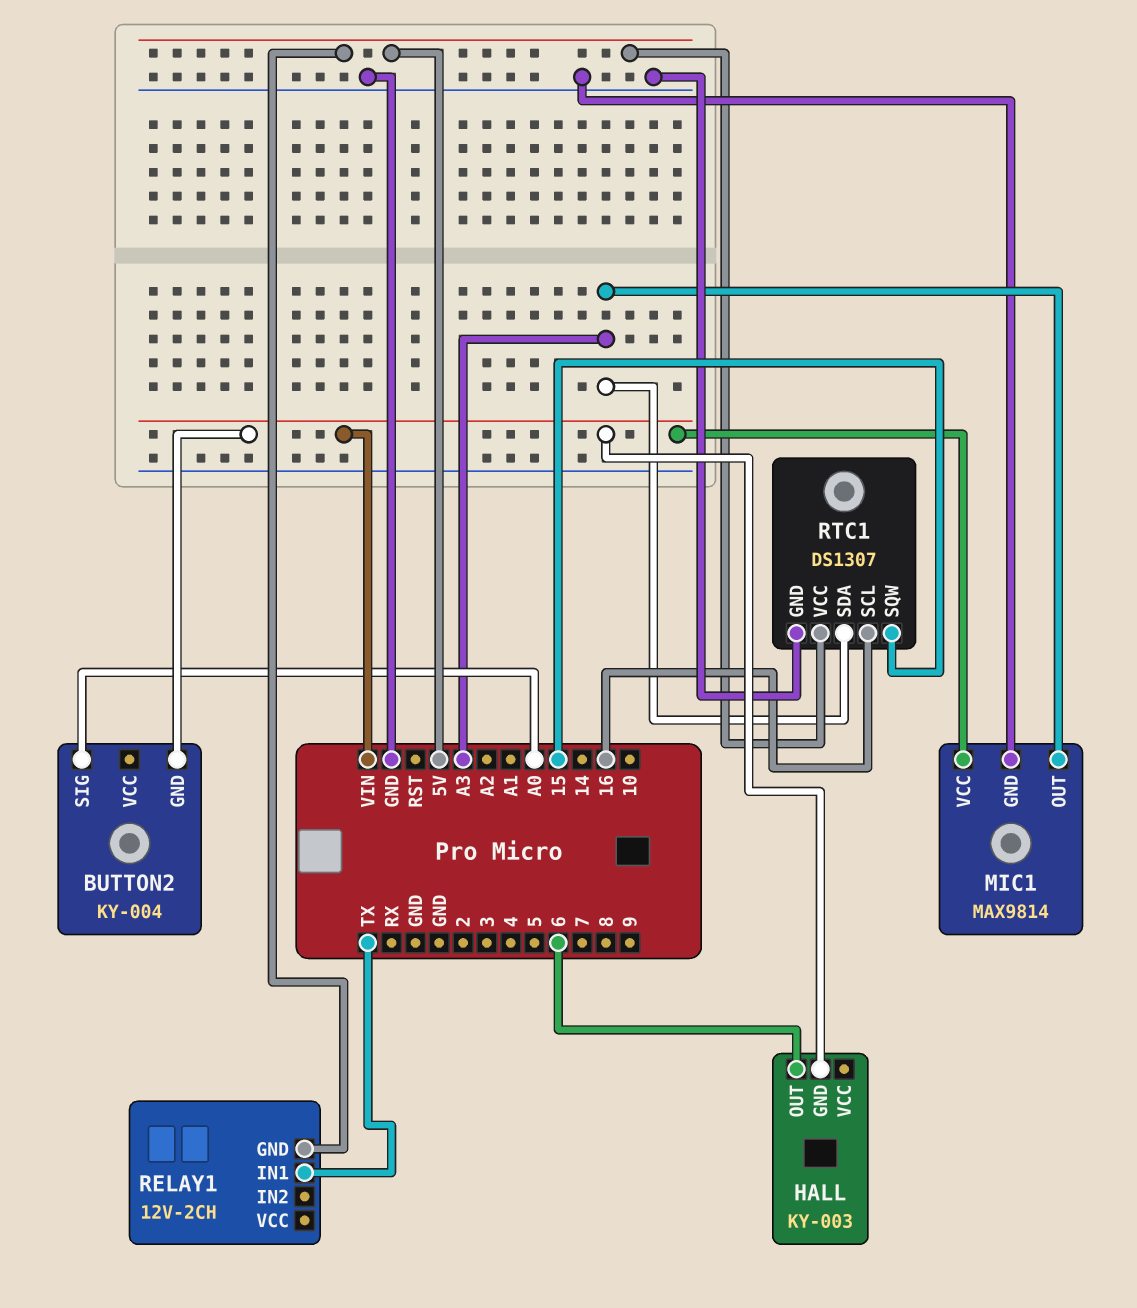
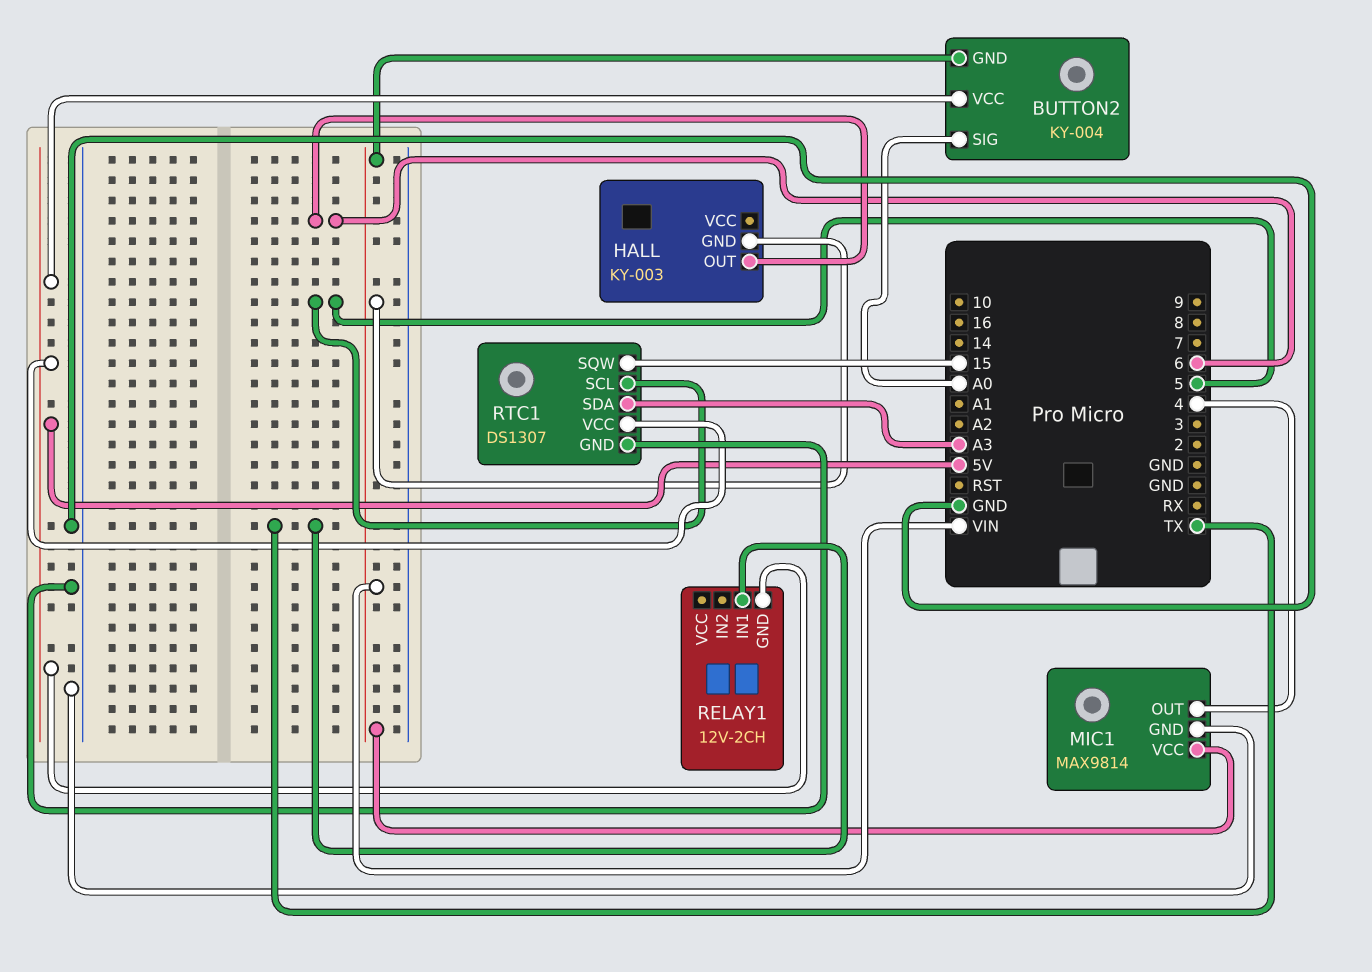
BUTTON2 pin VCC: none -> 5V
MIC1 pin OUT: A3 -> 4
RTC1 pin SCL: 16 -> 5

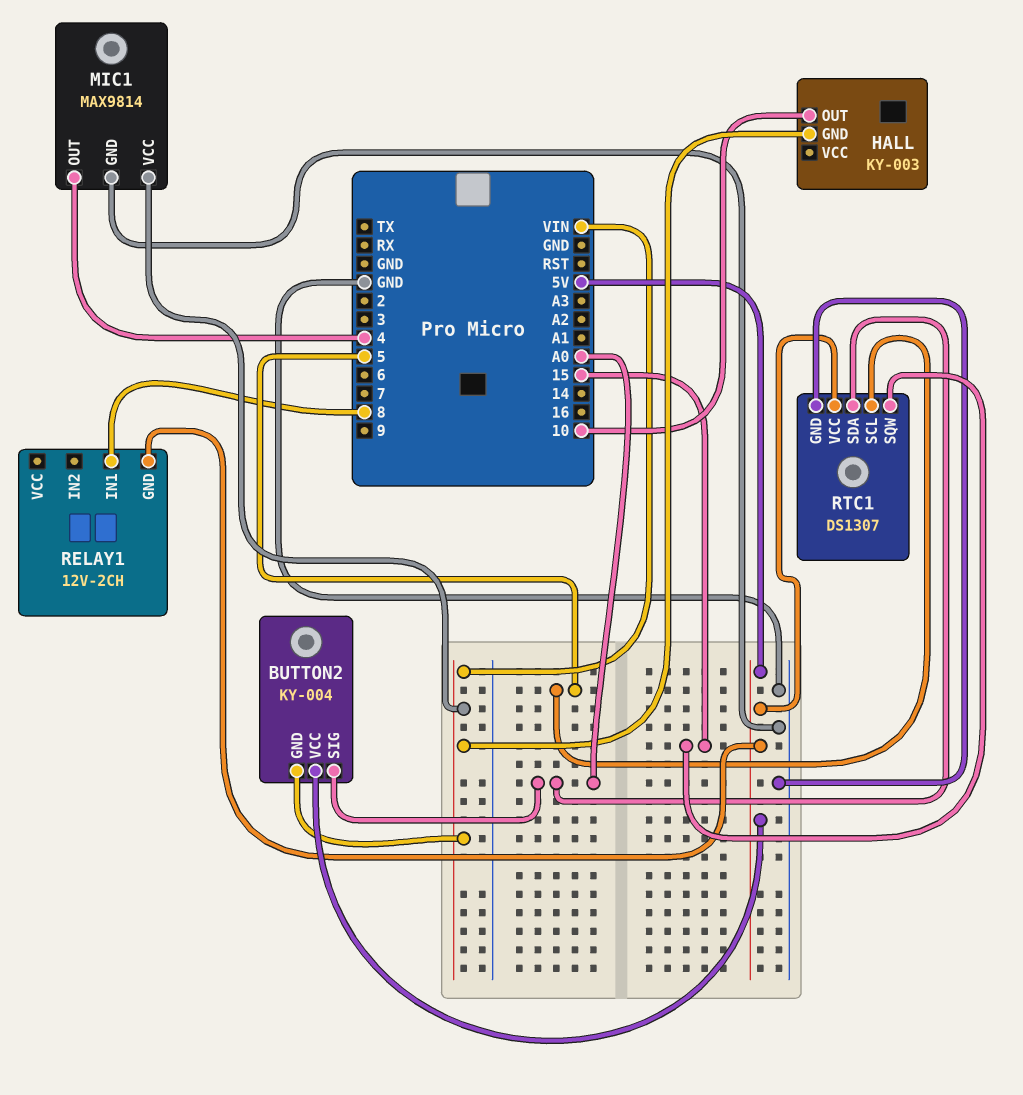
HALL pin OUT: 6 -> 10
RELAY1 pin IN1: TX -> 8
RTC1 pin SDA: A3 -> A0

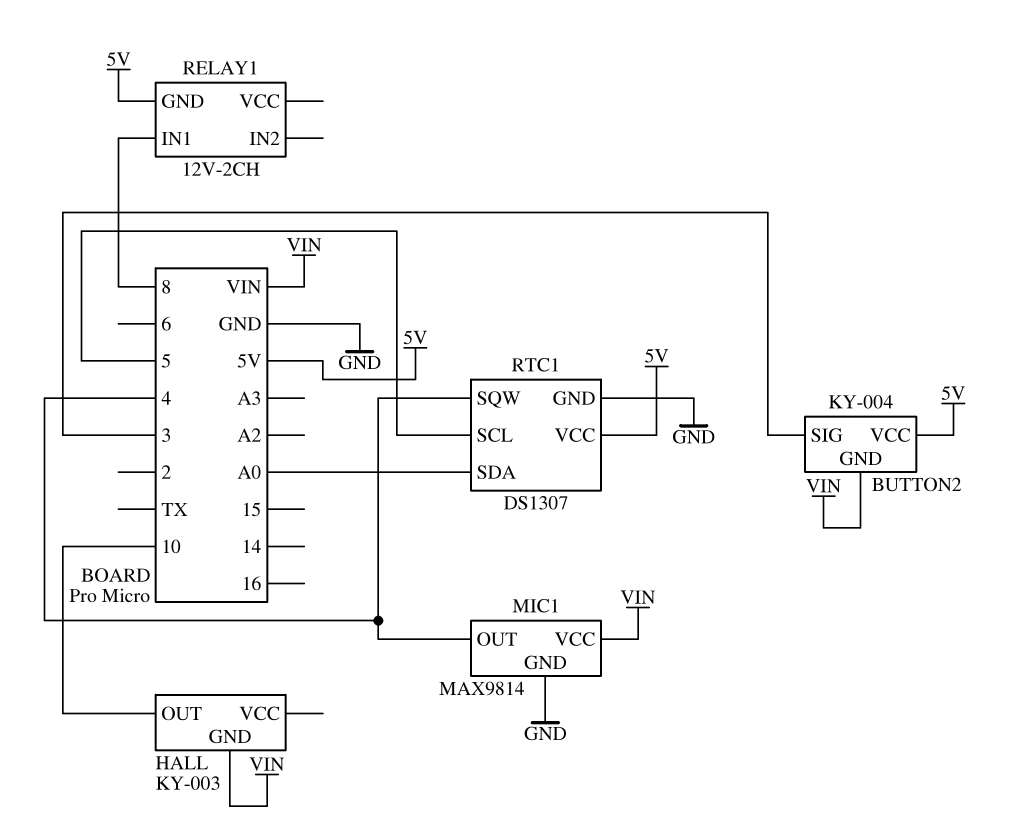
BUTTON2 pin SIG: A0 -> 3
RTC1 pin SQW: 15 -> 4

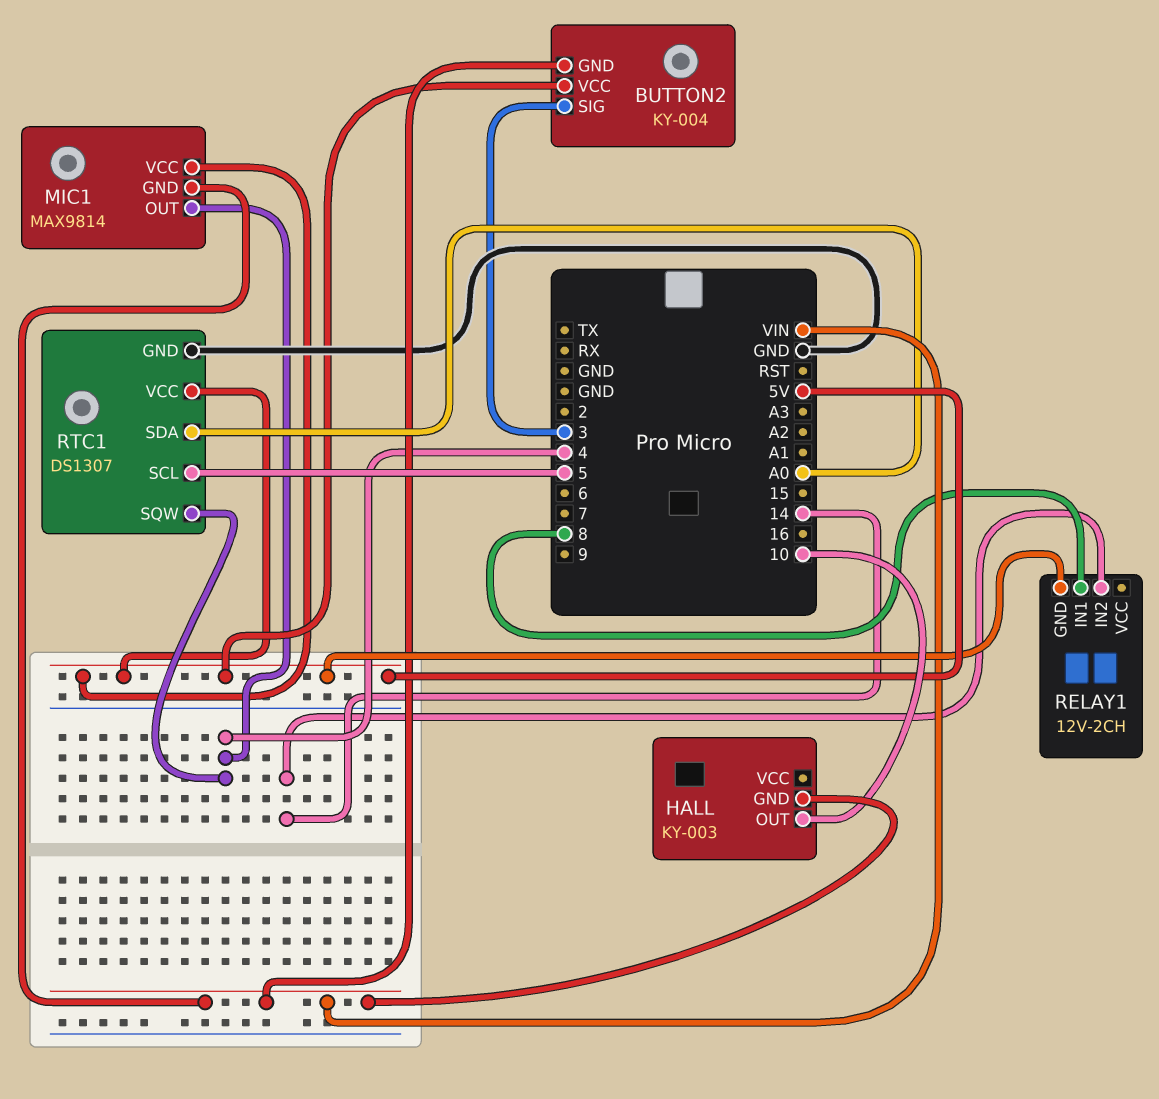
MIC1 pin GND: GND -> VIN
MIC1 pin VCC: VIN -> 5V
RELAY1 pin IN2: none -> 14

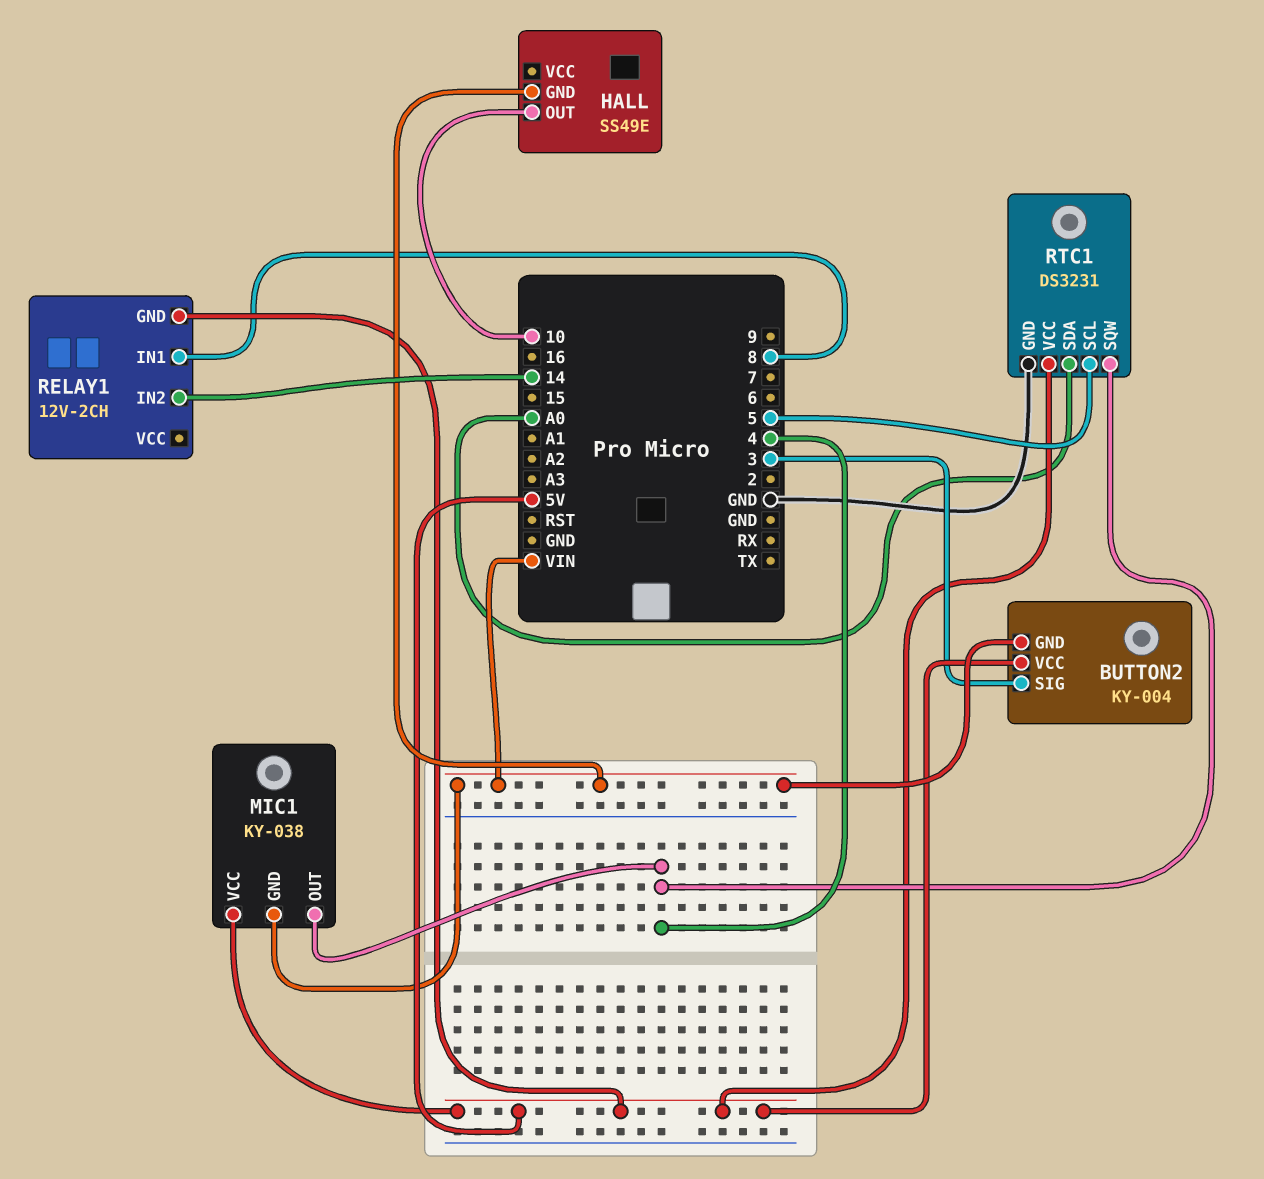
HALL: KY-003 -> SS49E
MIC1: MAX9814 -> KY-038
RTC1: DS1307 -> DS3231

